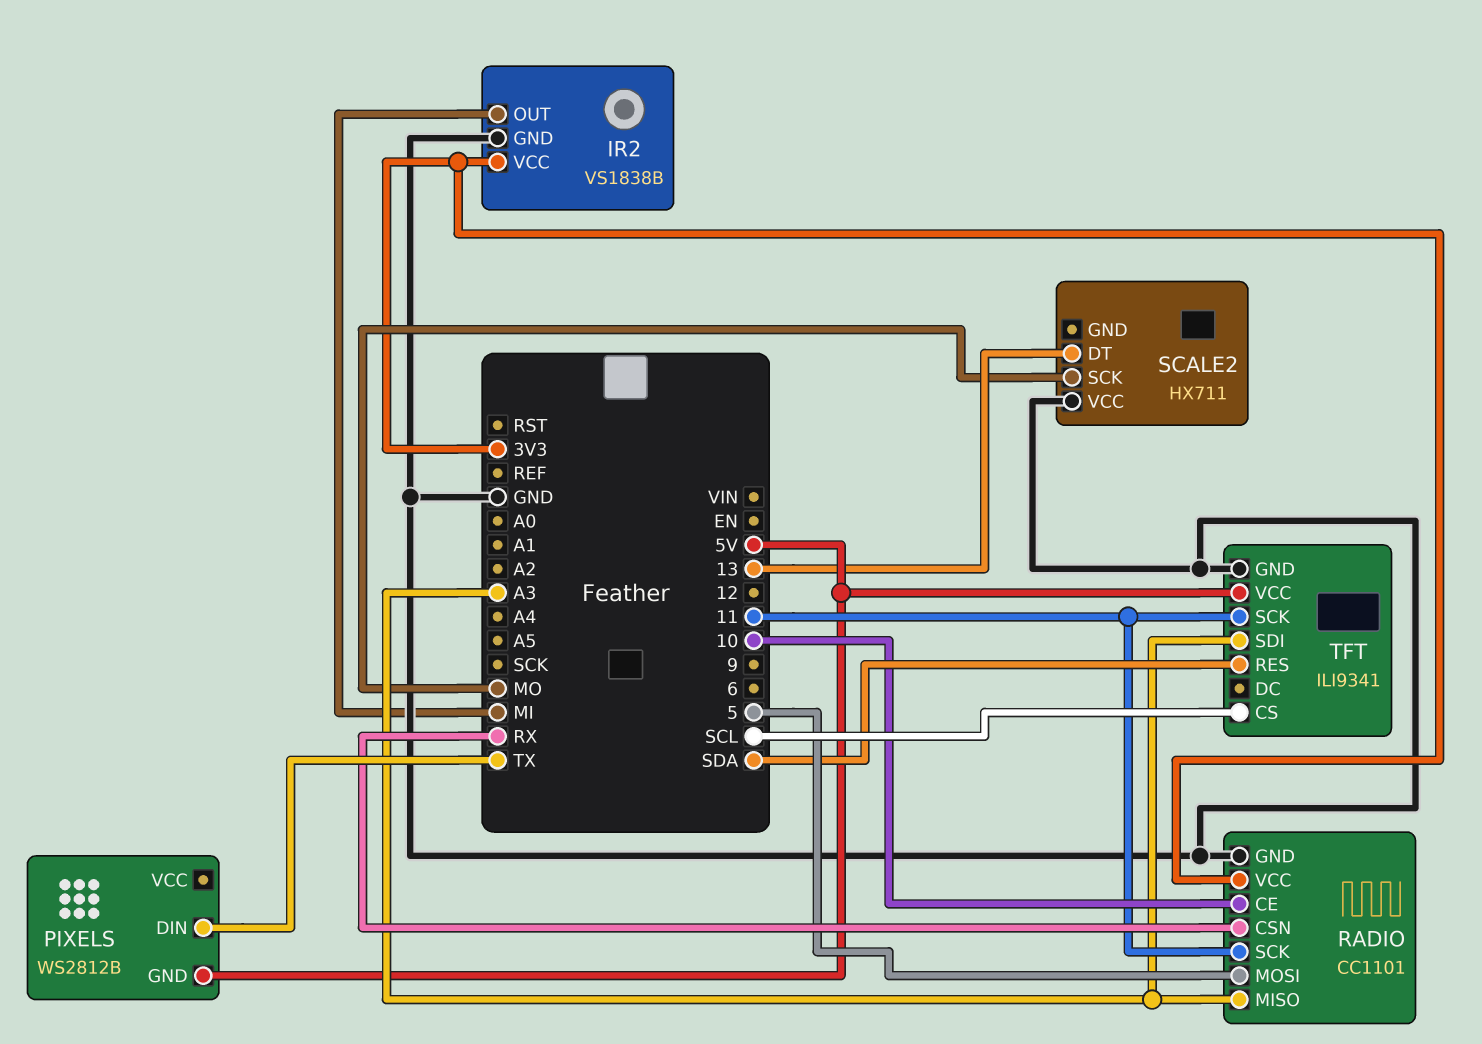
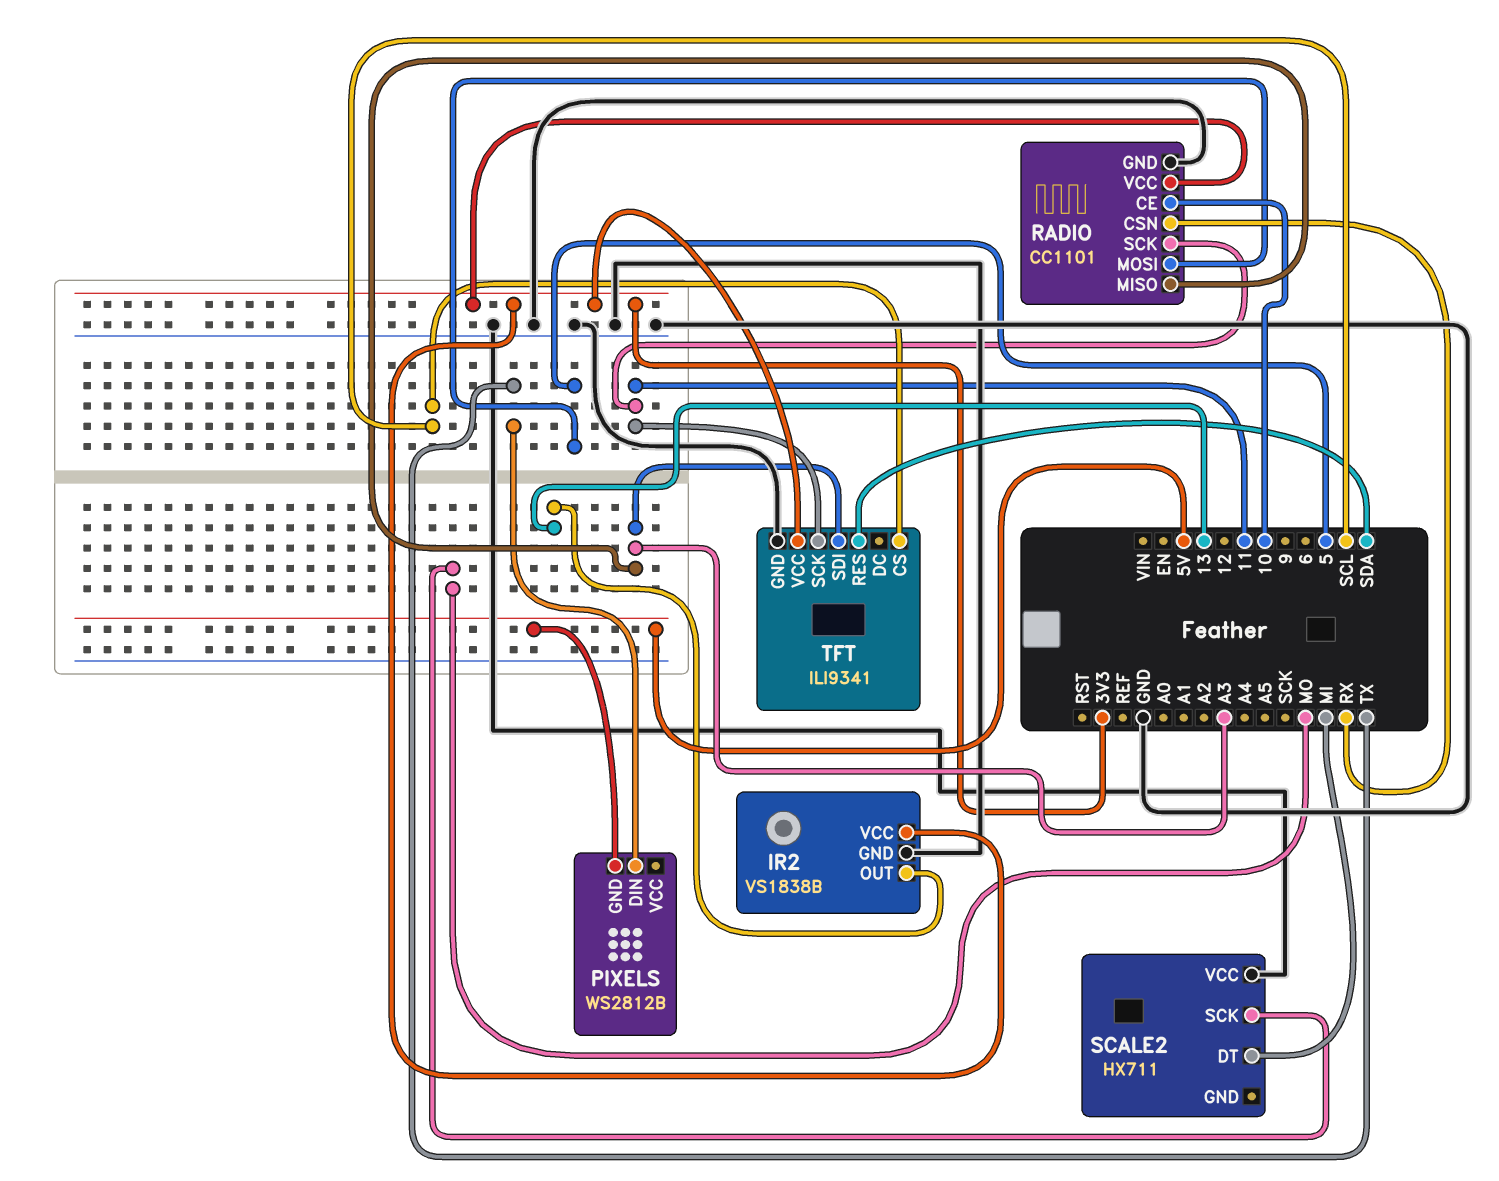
IR2 pin OUT: MI -> 13
SCALE2 pin DT: 13 -> MI
TFT pin VCC: 5V -> 3V3

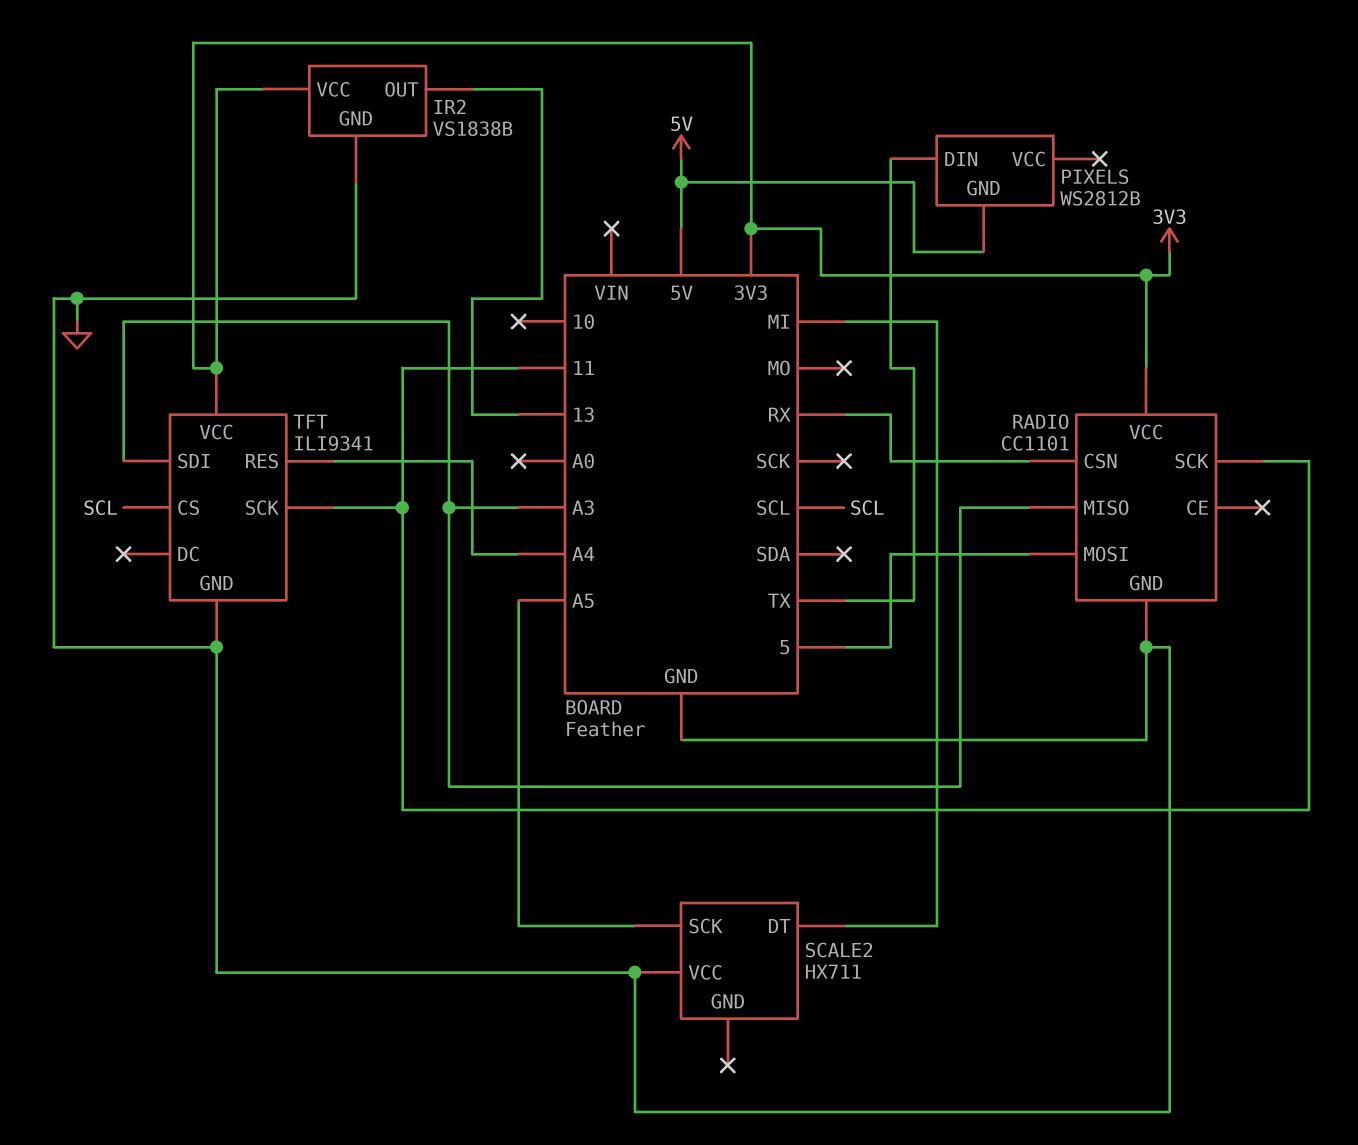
RADIO pin CE: 10 -> none
SCALE2 pin SCK: MO -> A5
TFT pin RES: SDA -> A4

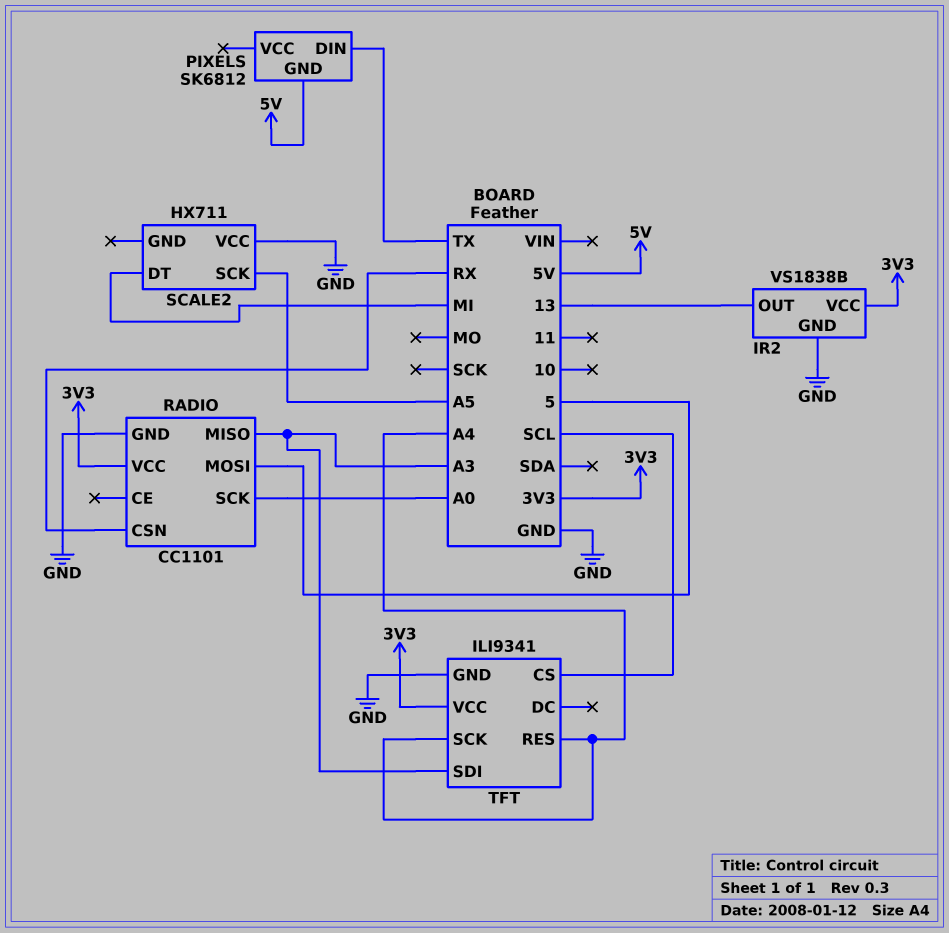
PIXELS: WS2812B -> SK6812
RADIO pin SCK: 11 -> A0
TFT pin SCK: 11 -> A4

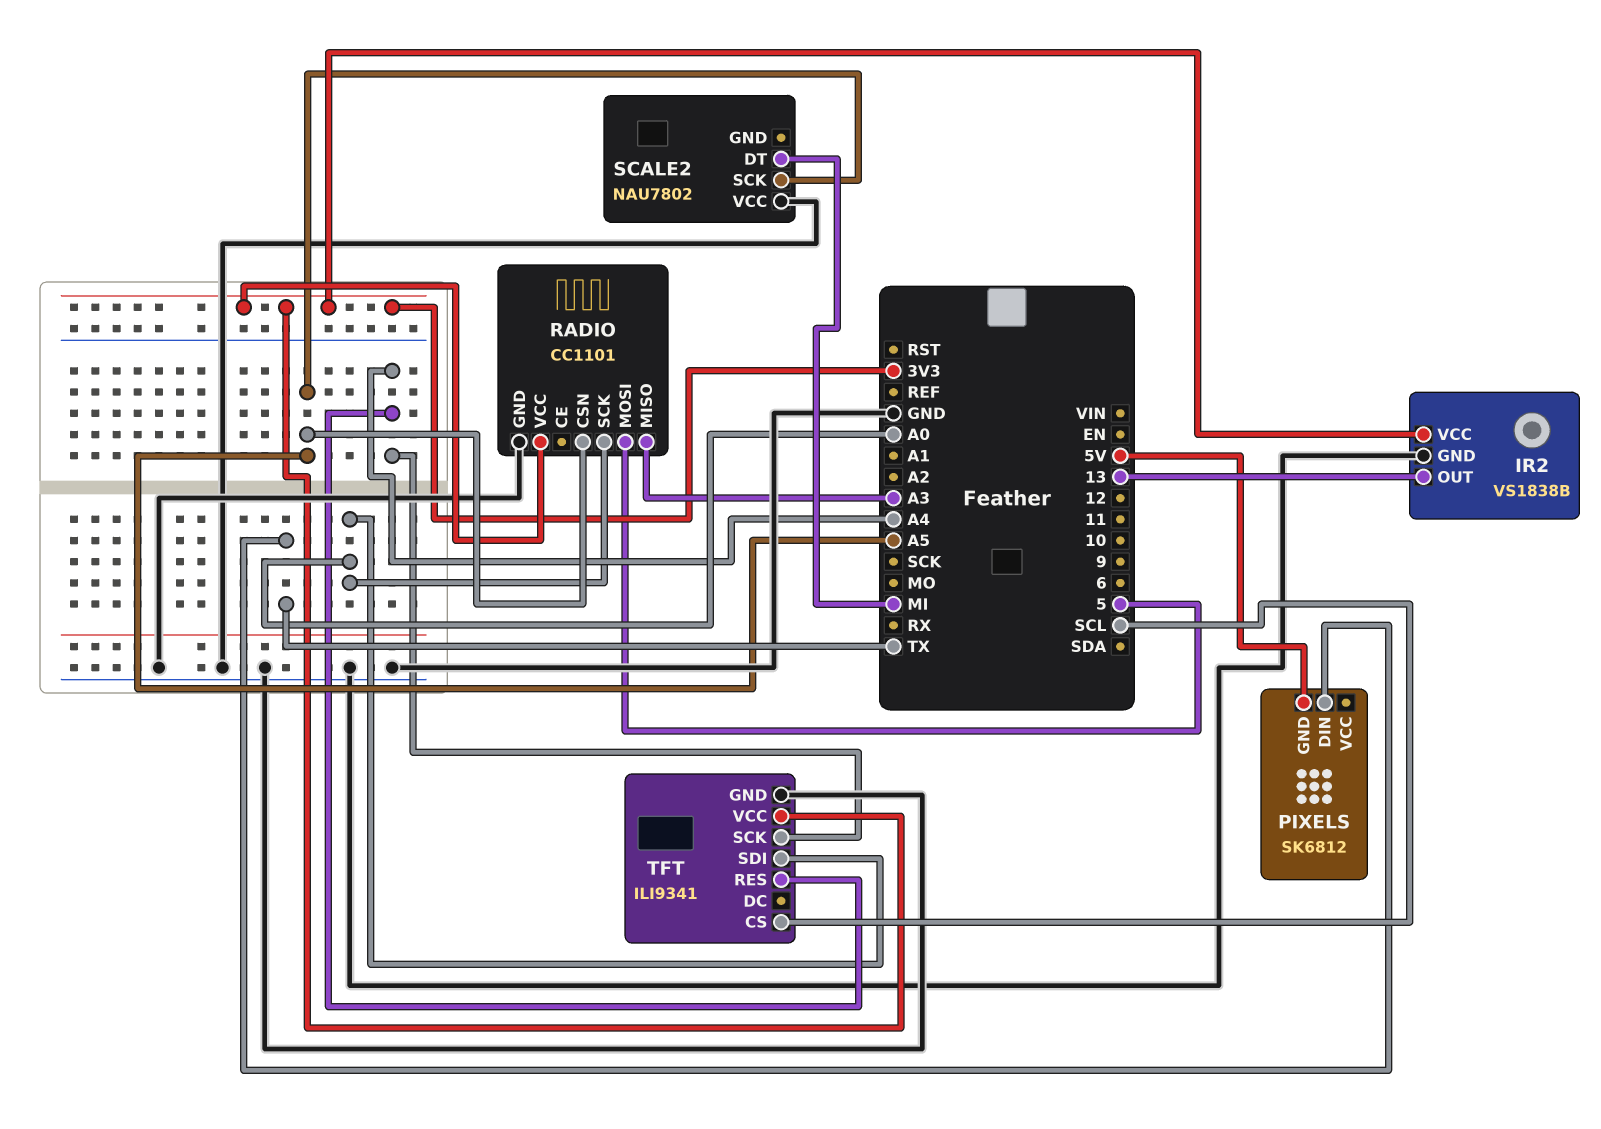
RADIO pin CSN: RX -> A5
SCALE2: HX711 -> NAU7802
TFT pin SDI: A3 -> A0

